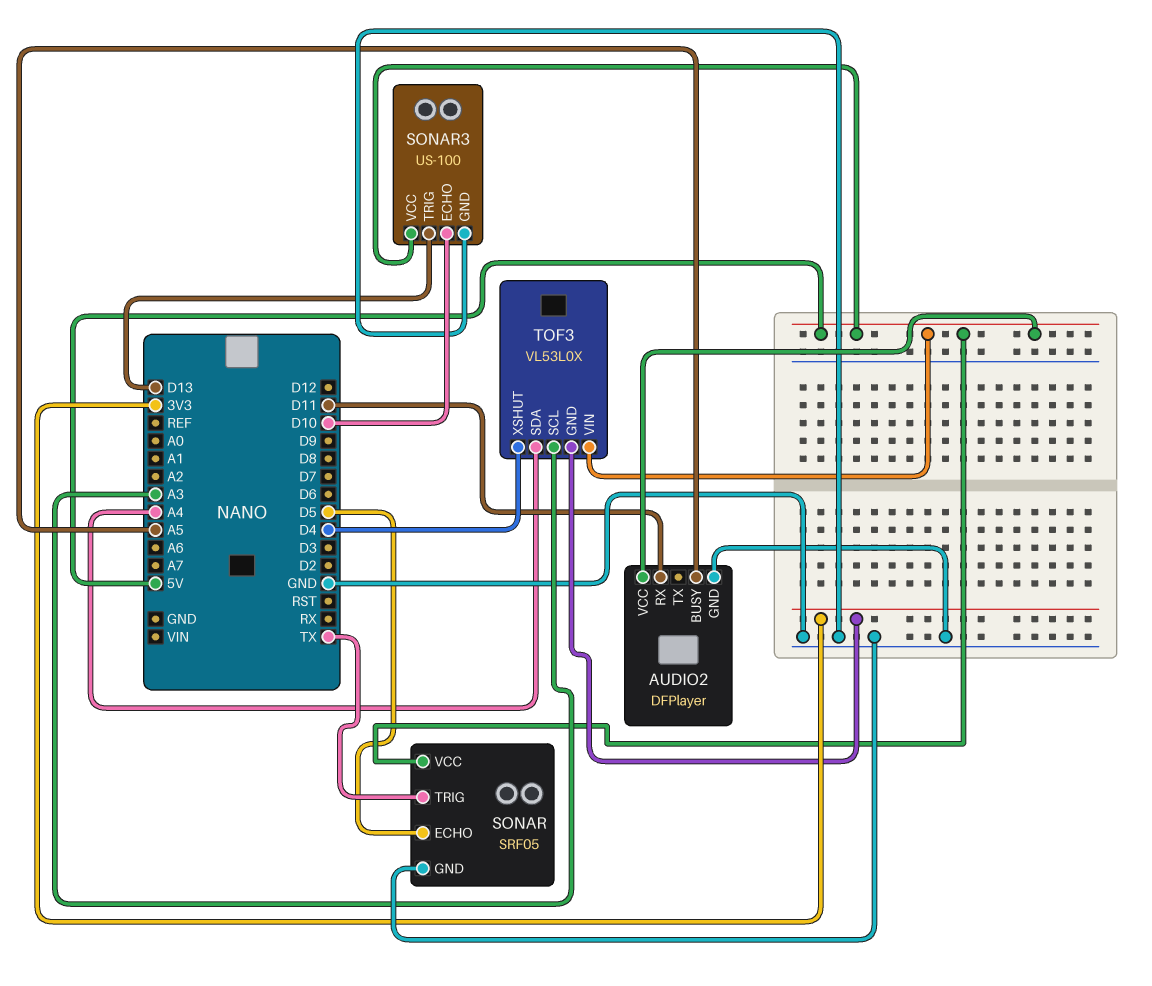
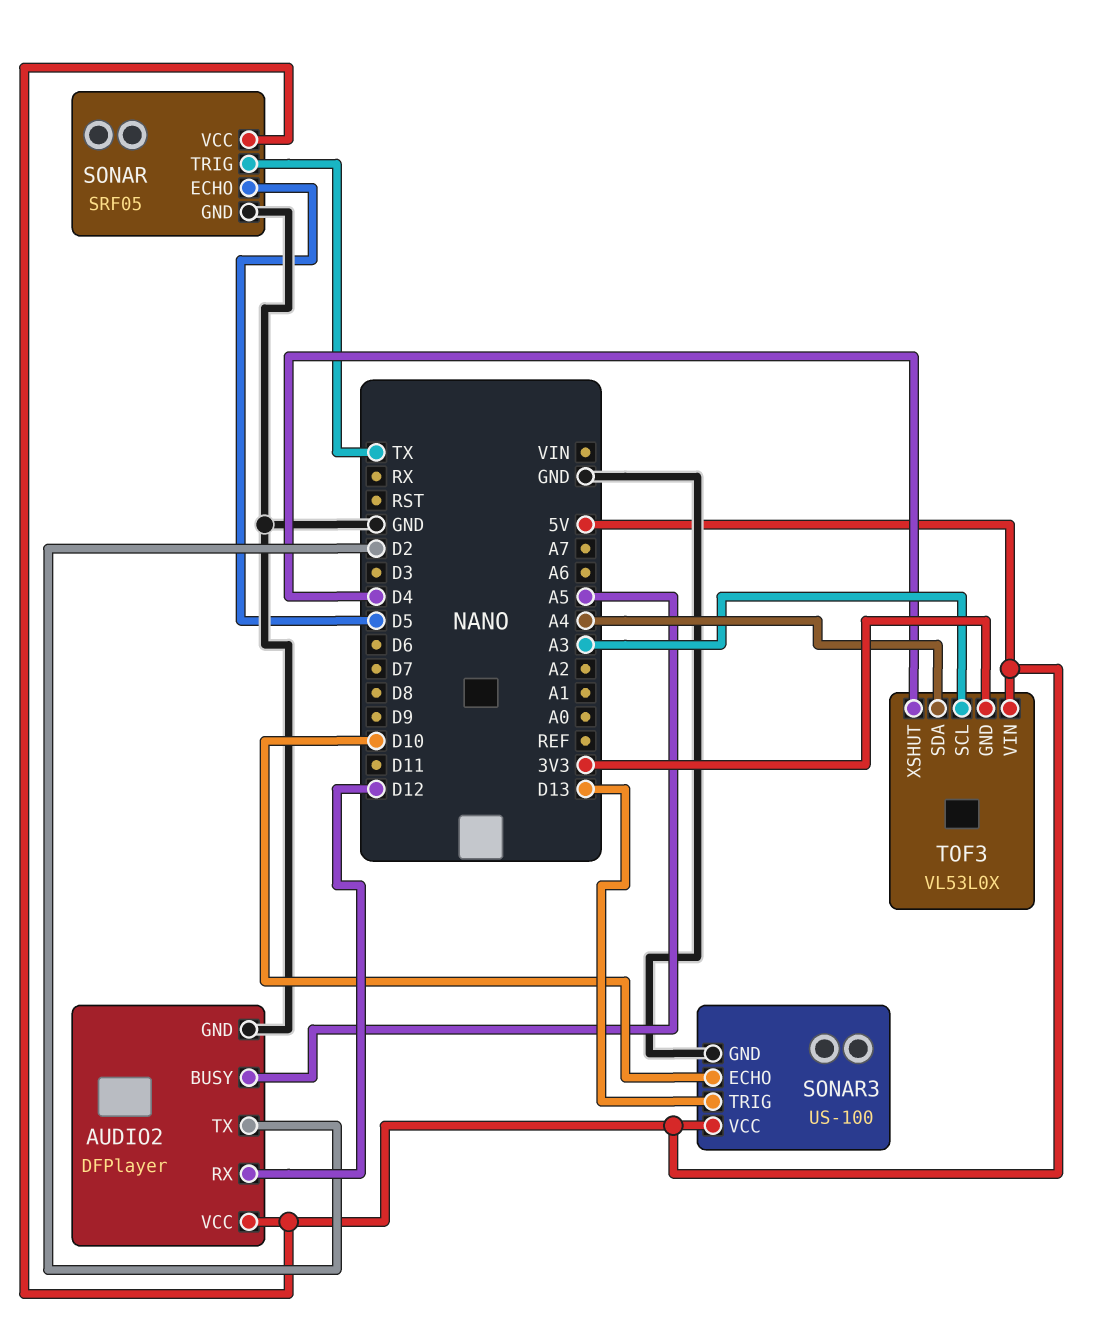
AUDIO2 pin RX: D11 -> D12
AUDIO2 pin TX: none -> D2

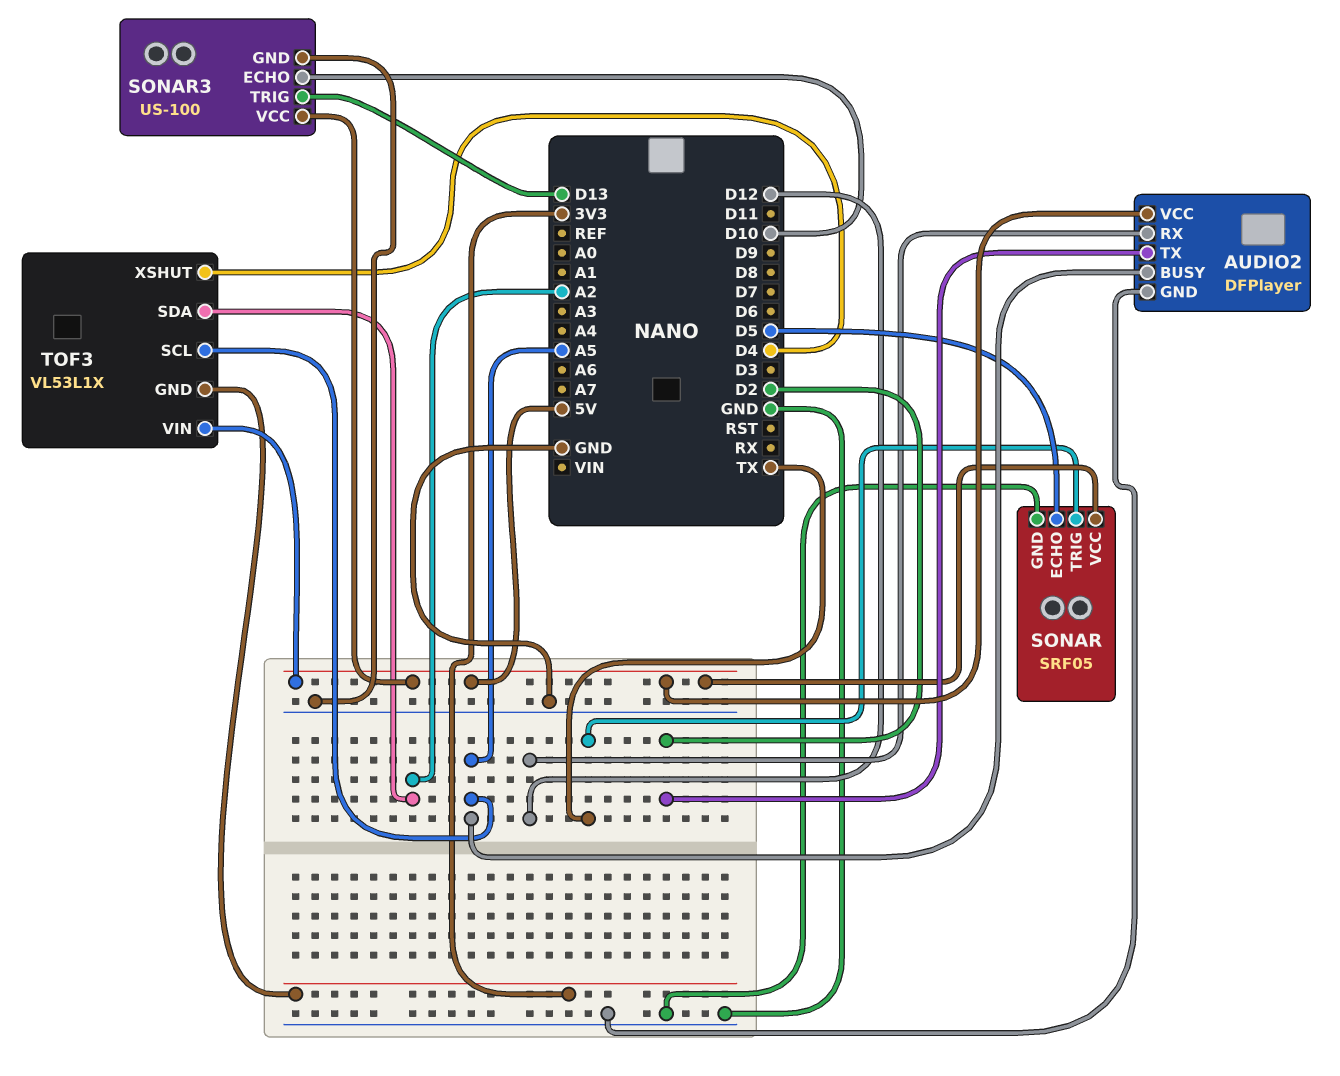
TOF3: VL53L0X -> VL53L1X
TOF3 pin SCL: A3 -> A5
TOF3 pin SDA: A4 -> A2

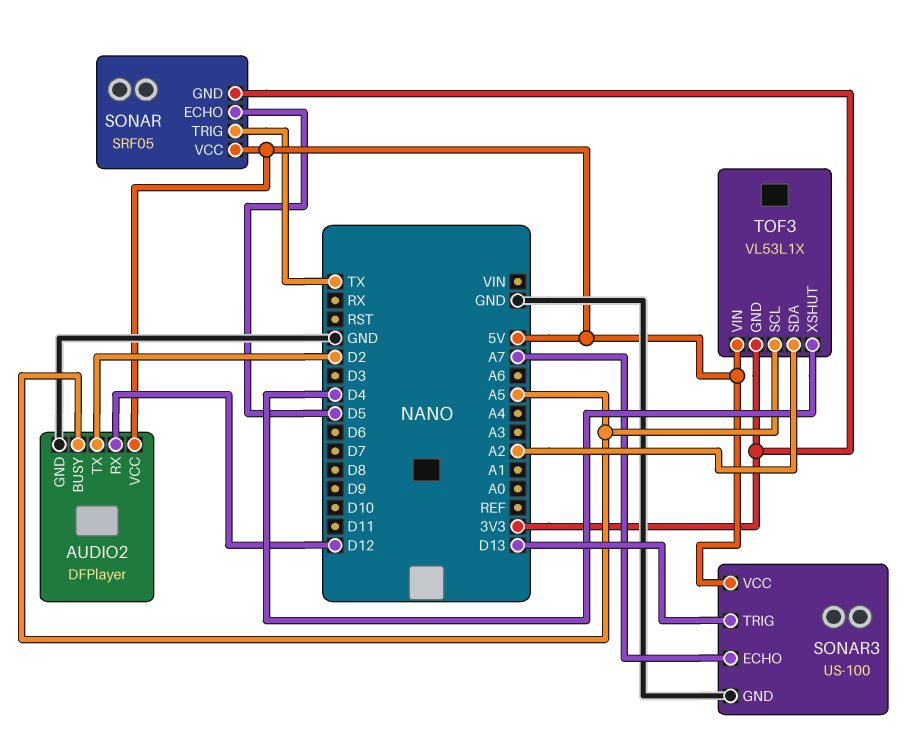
SONAR pin GND: GND -> 3V3
SONAR3 pin ECHO: D10 -> A7

